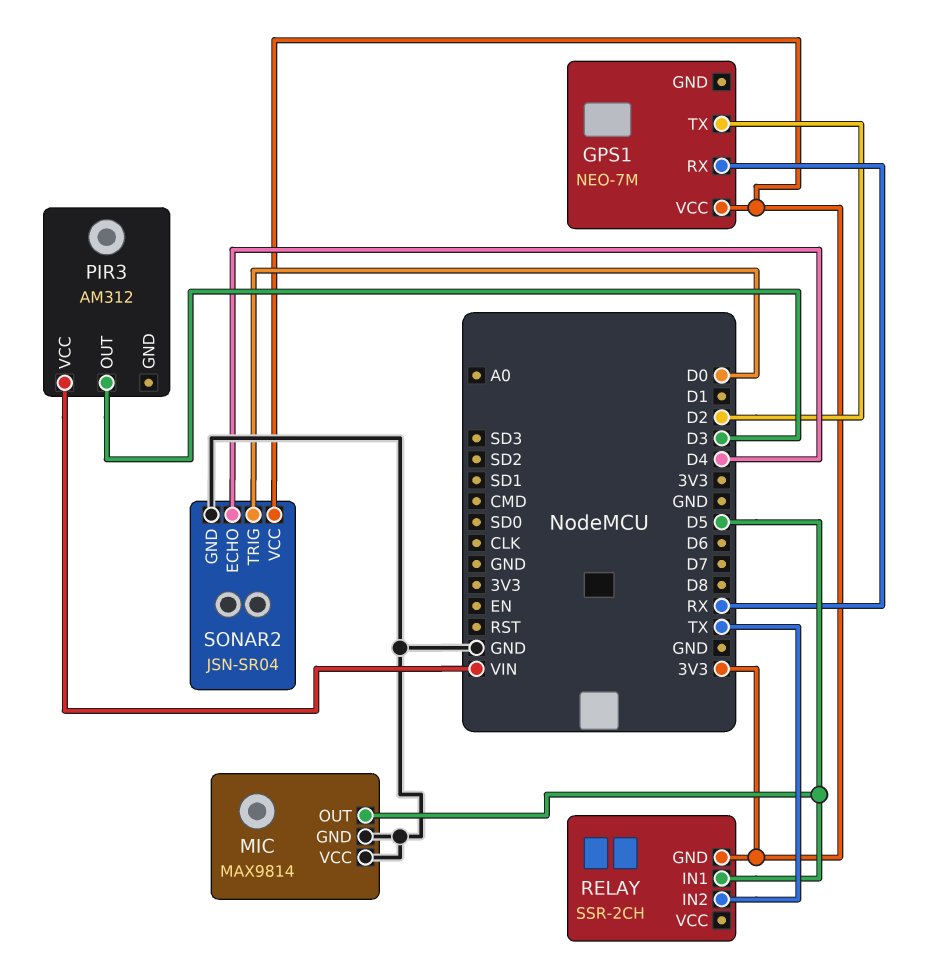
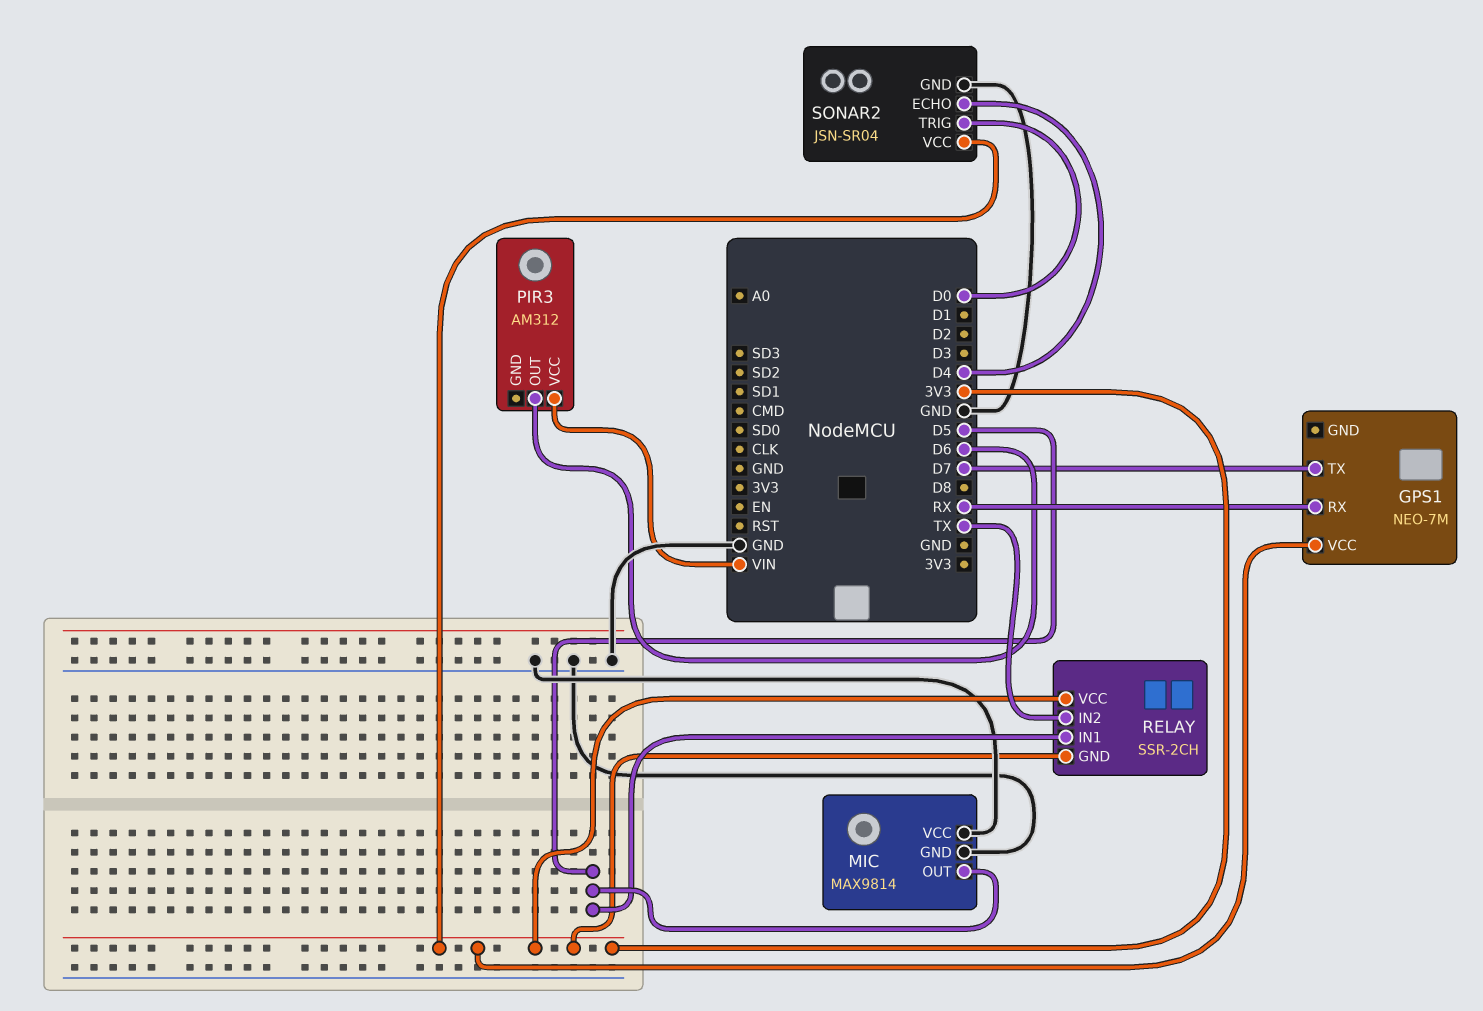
GPS1 pin TX: D2 -> D7
PIR3 pin OUT: D3 -> D6
RELAY pin VCC: none -> 3V3

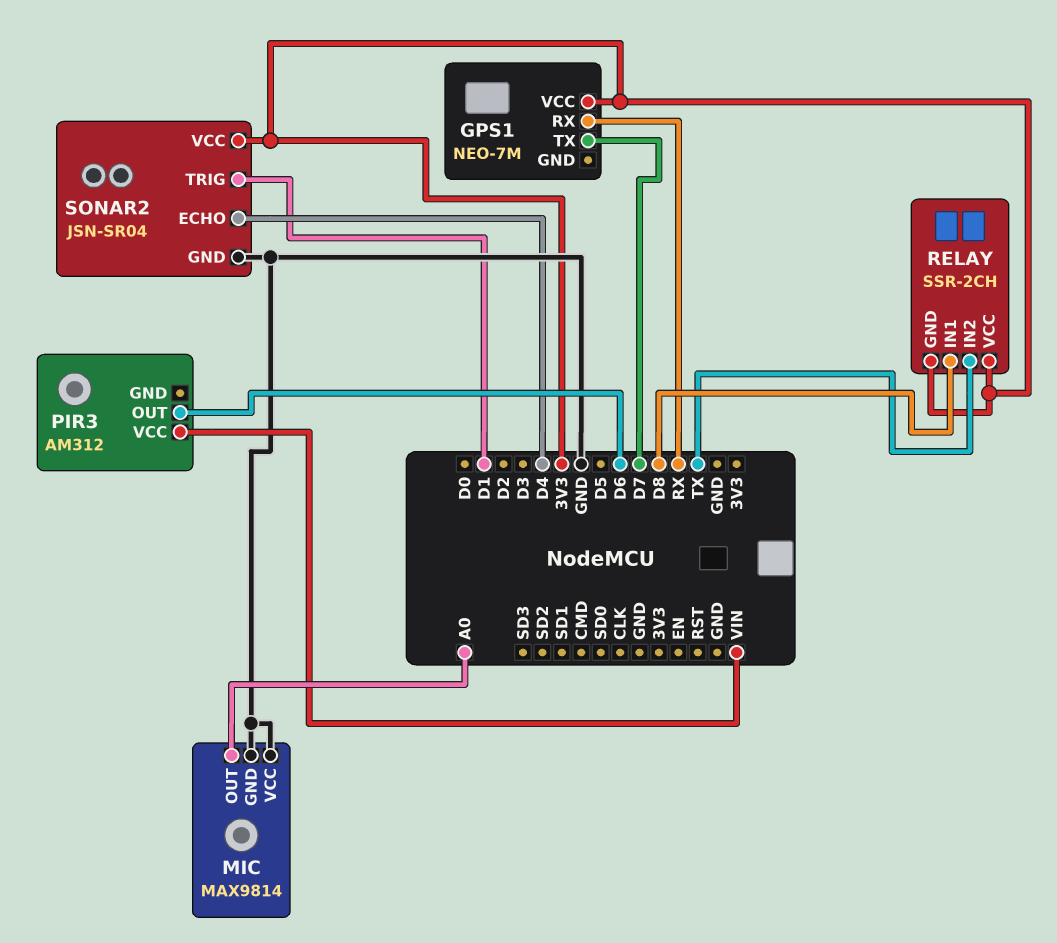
MIC pin OUT: D5 -> A0
RELAY pin IN1: D5 -> D8
SONAR2 pin TRIG: D0 -> D1

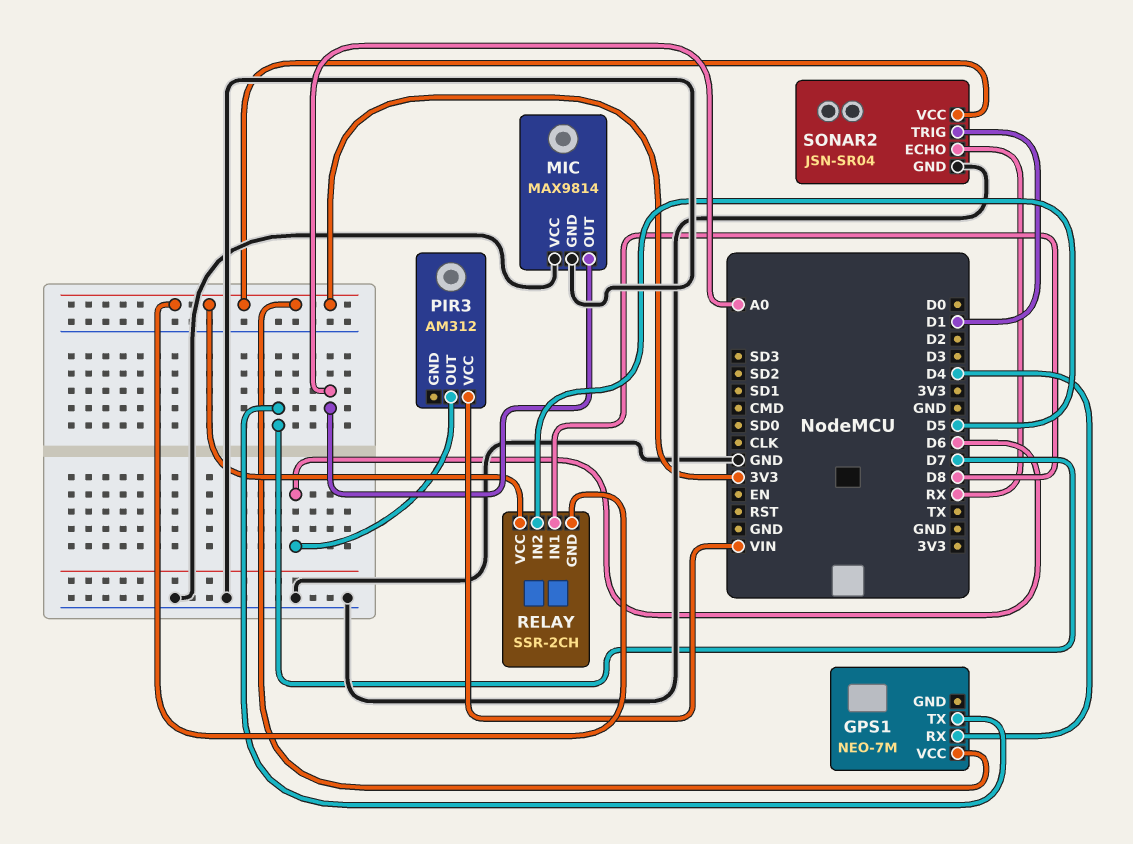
GPS1 pin RX: RX -> D4
RELAY pin IN2: TX -> D5
SONAR2 pin ECHO: D4 -> RX

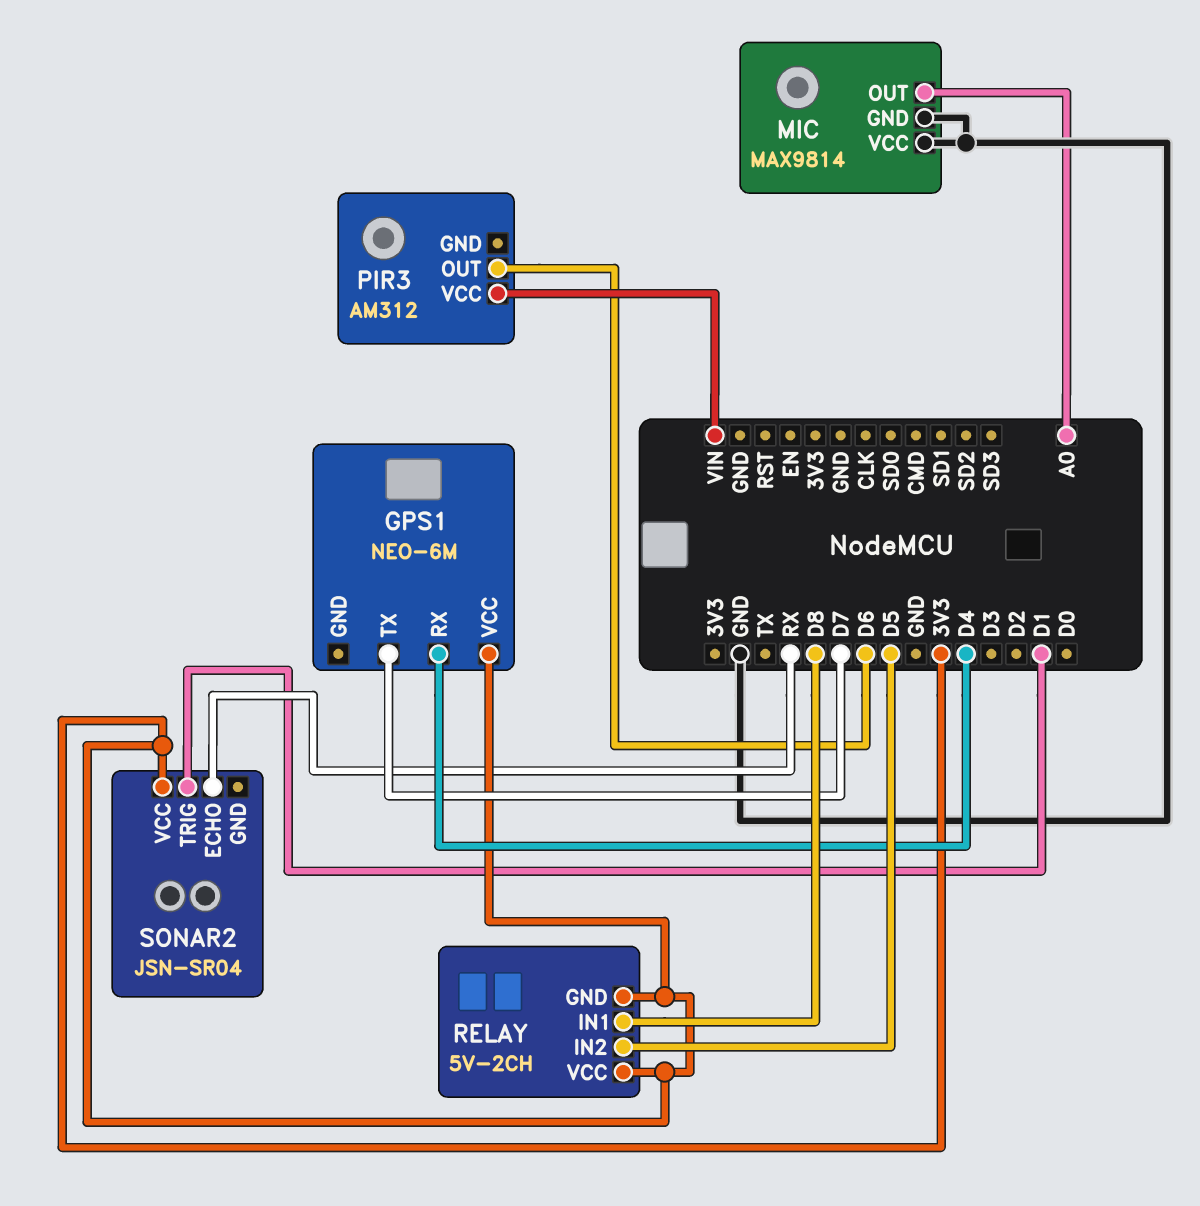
GPS1: NEO-7M -> NEO-6M
RELAY: SSR-2CH -> 5V-2CH
SONAR2 pin GND: GND -> none

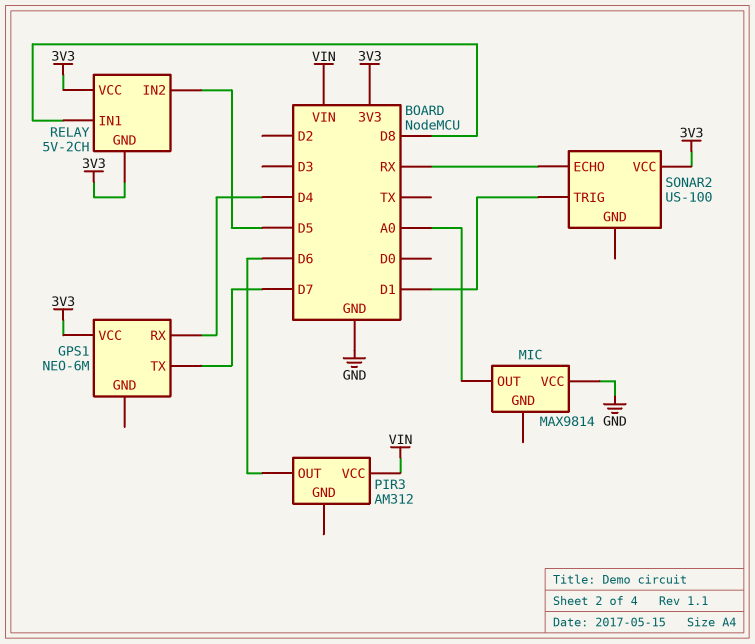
MIC pin GND: GND -> none
SONAR2: JSN-SR04 -> US-100

